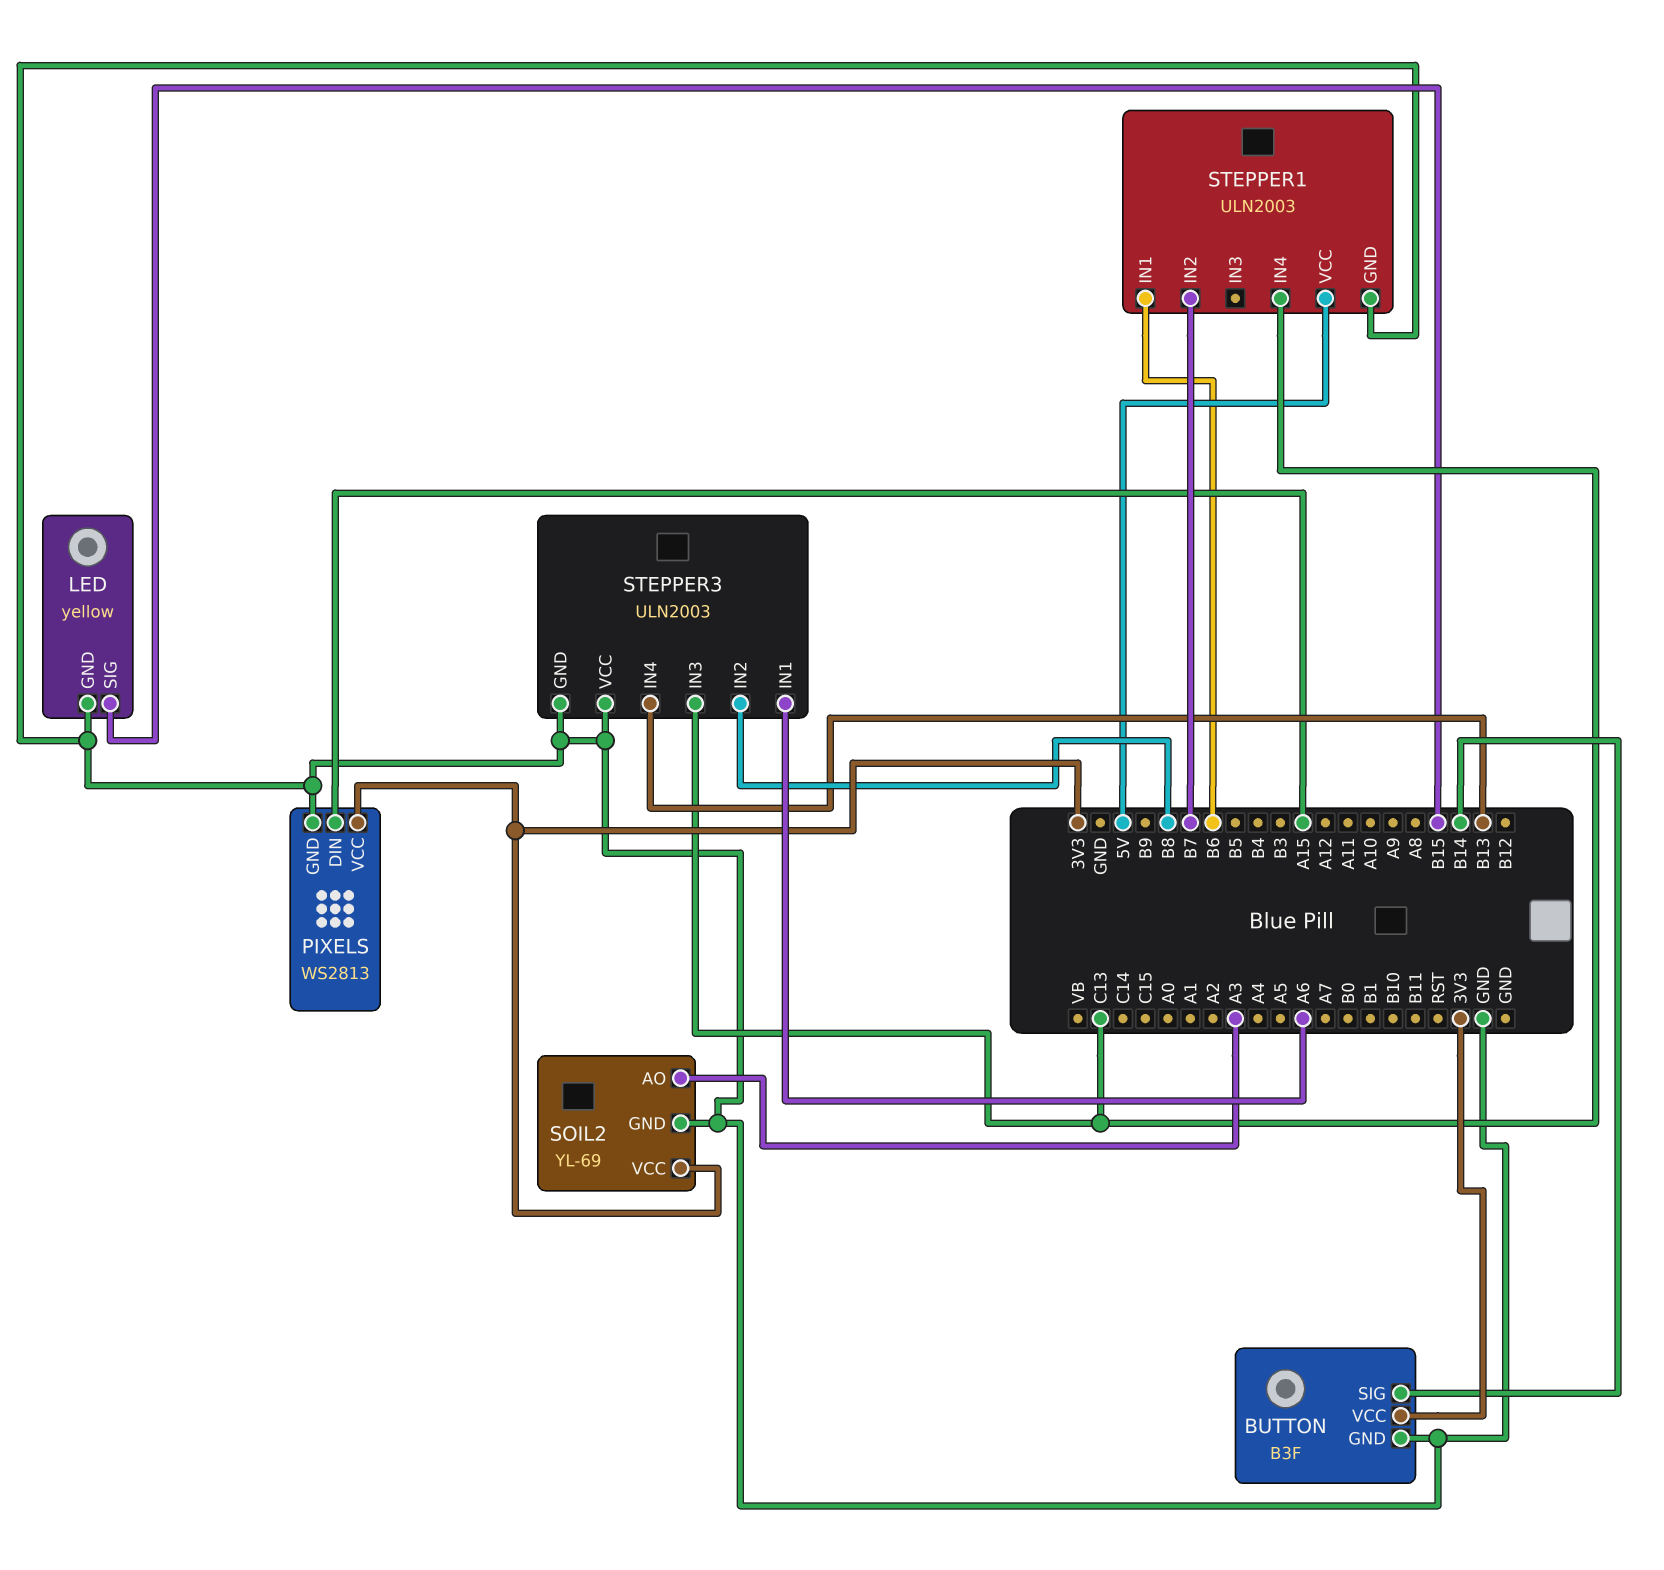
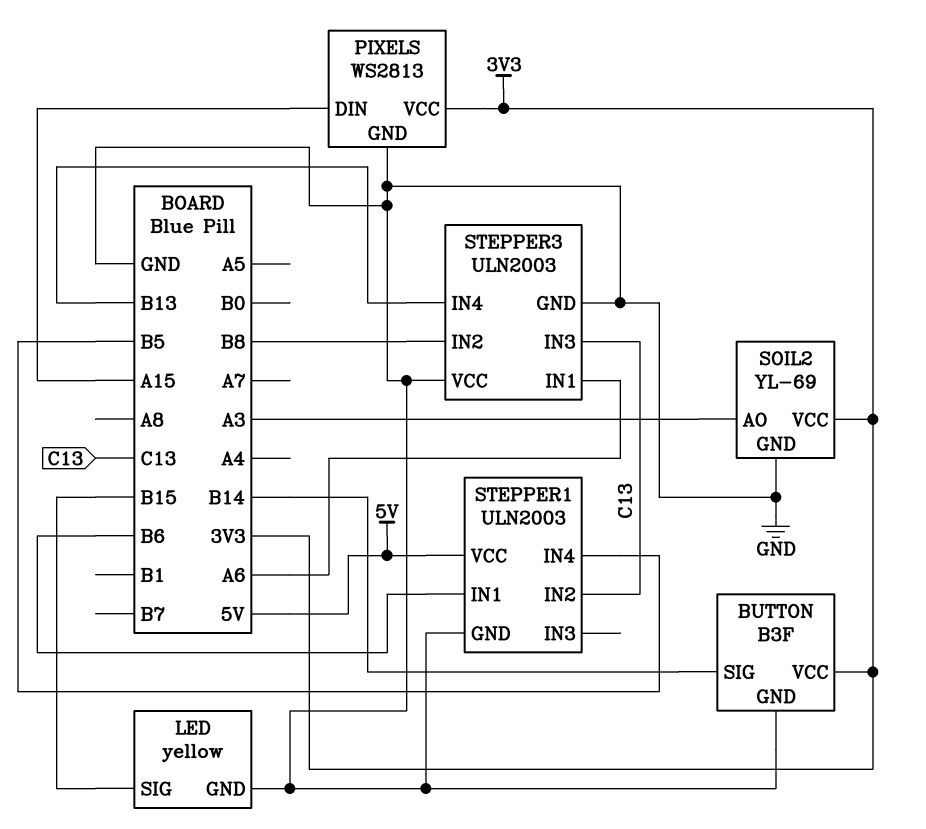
STEPPER1 pin IN2: B7 -> C13
STEPPER1 pin IN4: C13 -> B5

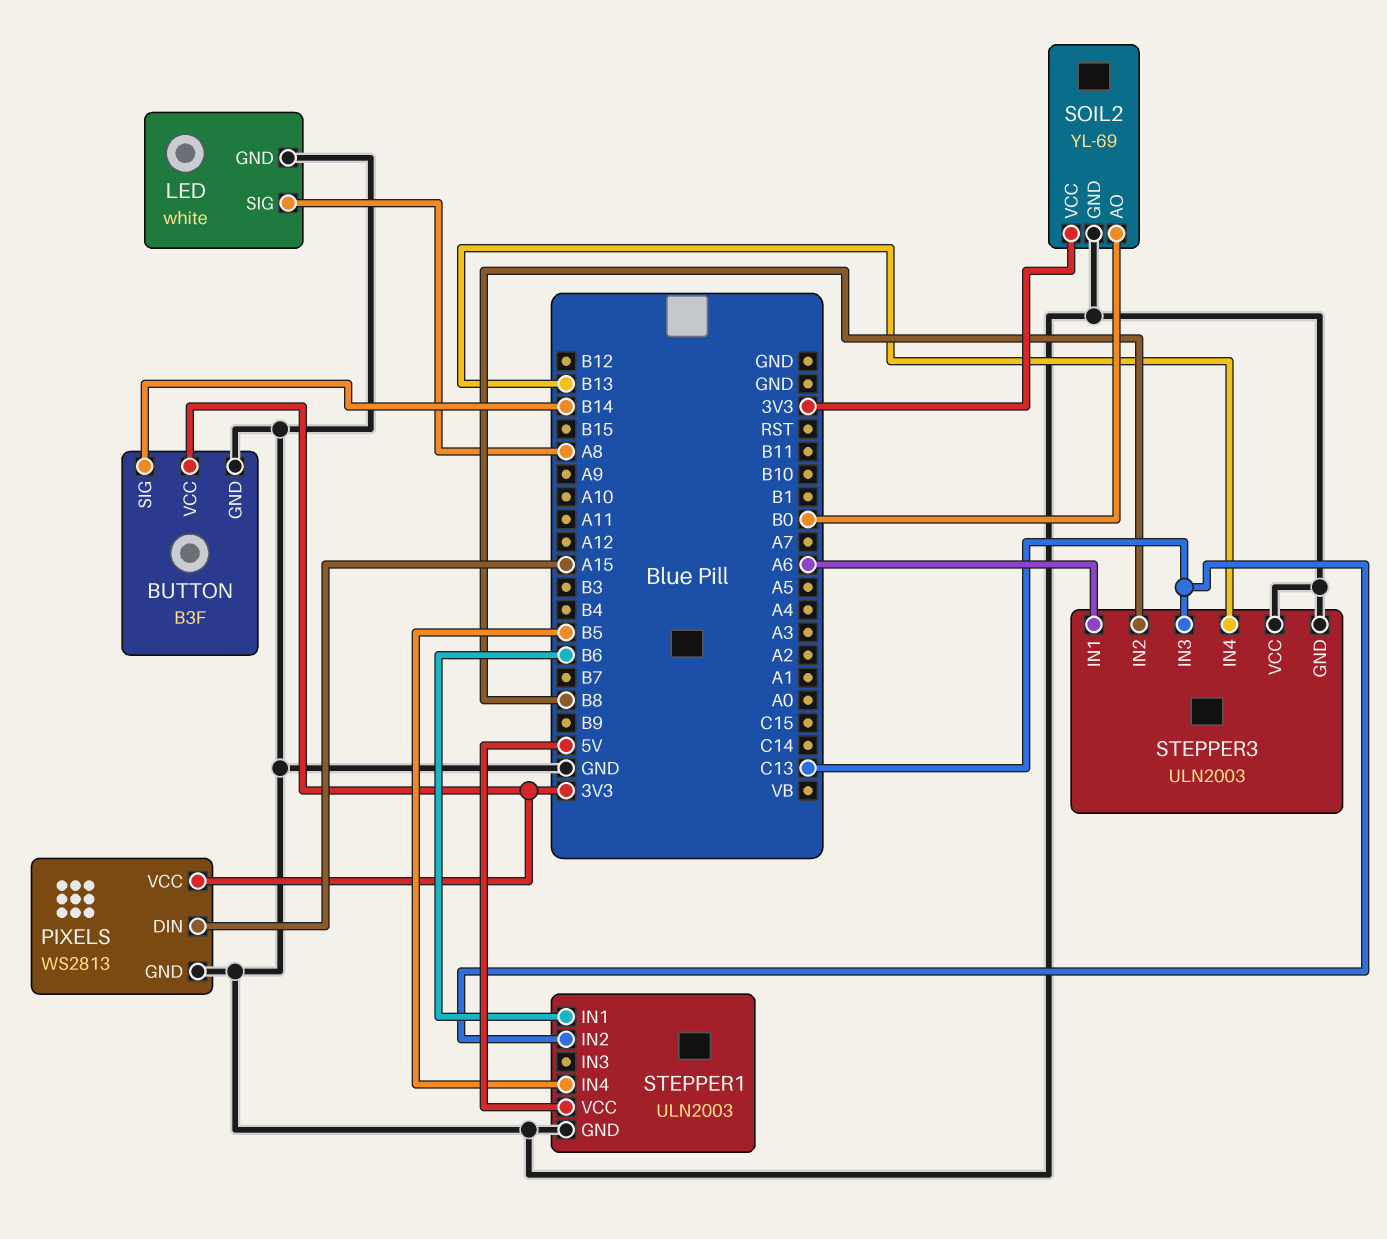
LED: yellow -> white
LED pin SIG: B15 -> A8
SOIL2 pin AO: A3 -> B0

